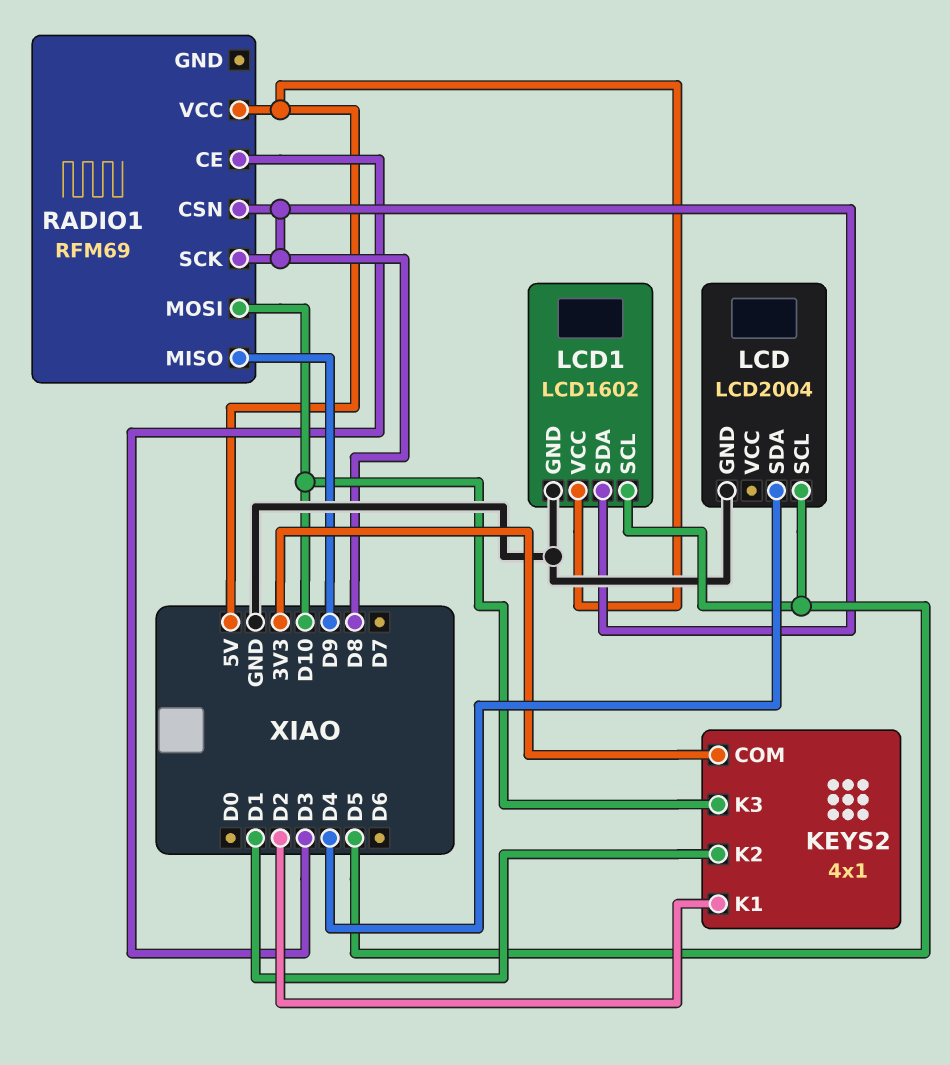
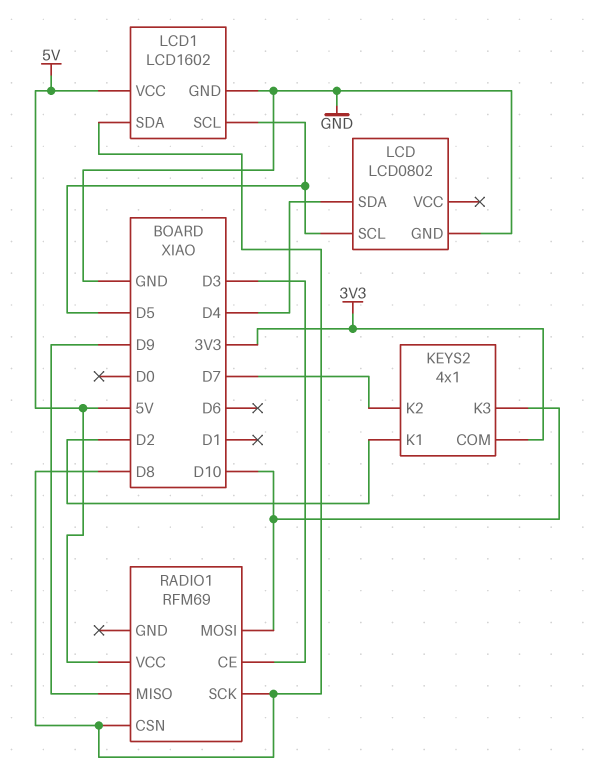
KEYS2 pin K2: D1 -> D7
LCD: LCD2004 -> LCD0802

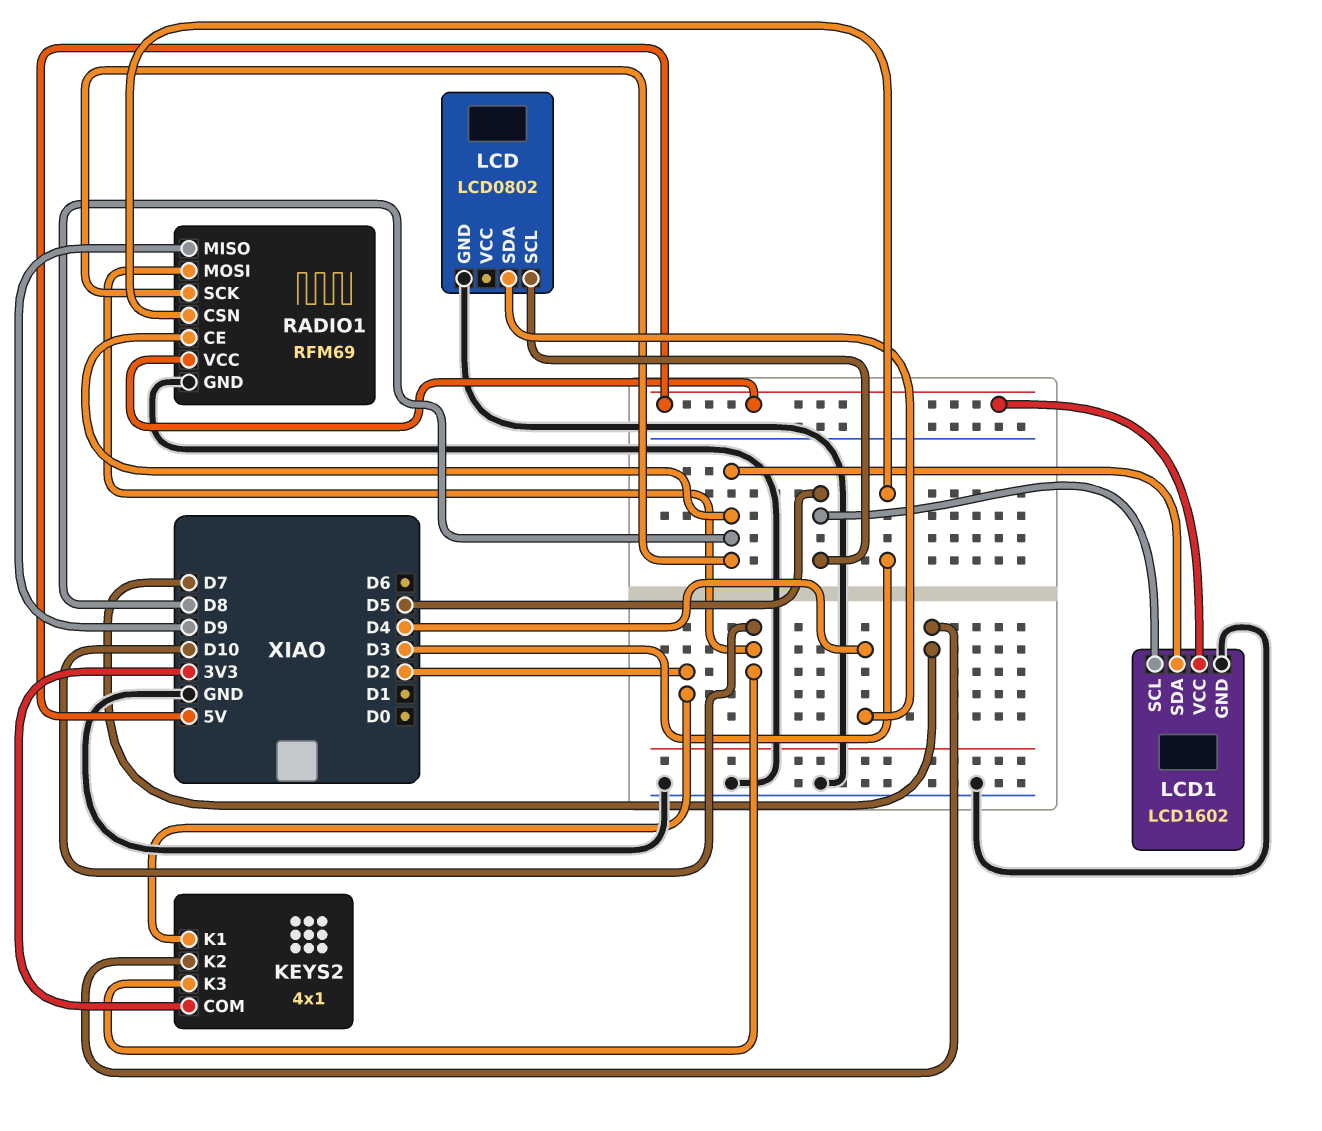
RADIO1 pin CE: D3 -> D8
RADIO1 pin CSN: D8 -> D3
RADIO1 pin GND: none -> GND

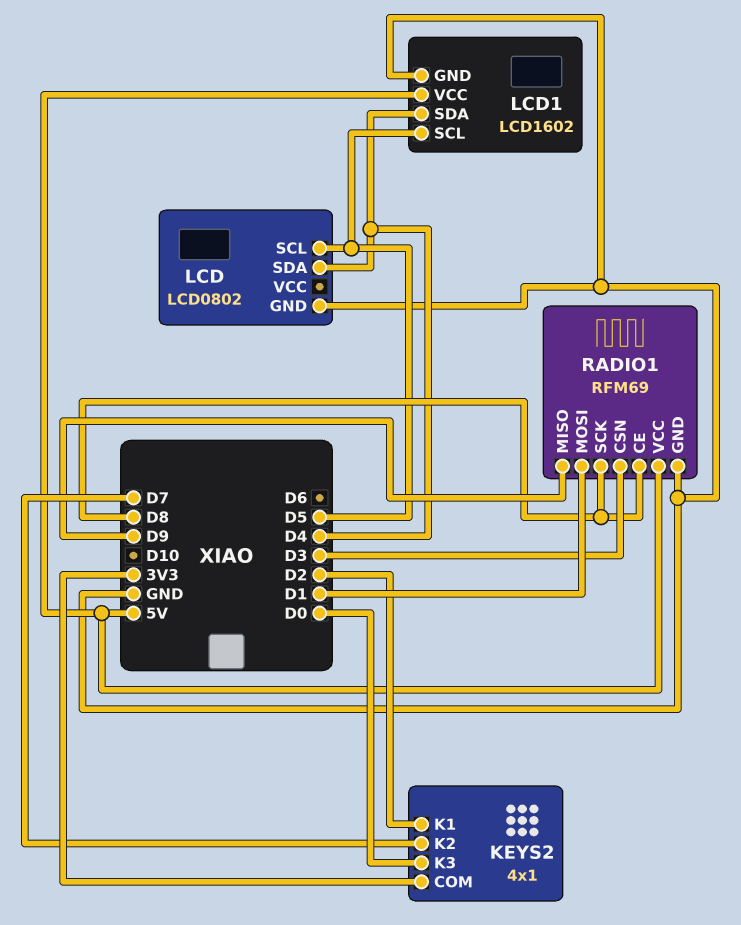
KEYS2 pin K3: D10 -> D0
LCD1 pin SDA: D8 -> D4
RADIO1 pin MOSI: D10 -> D1

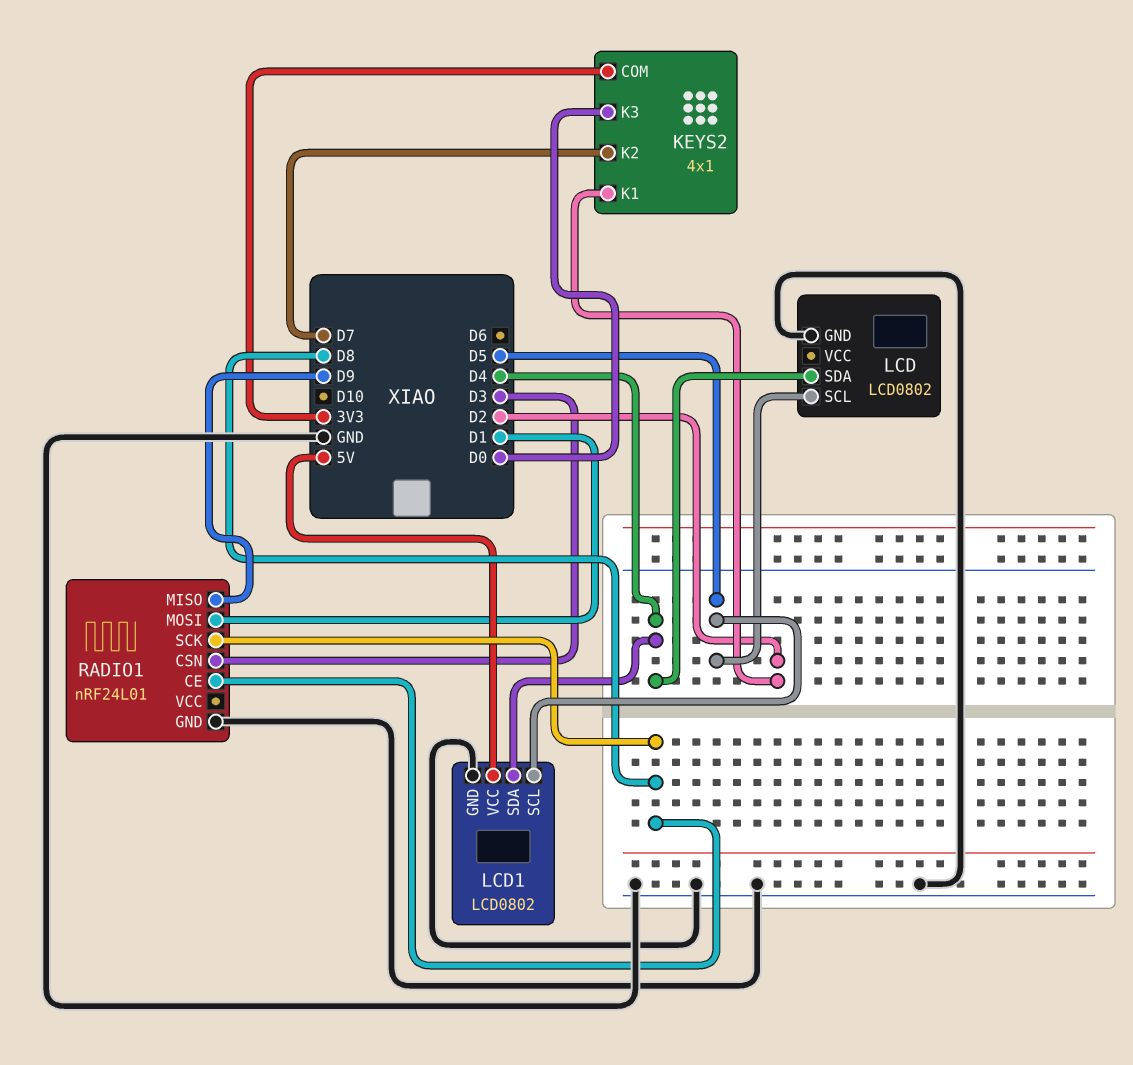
LCD1: LCD1602 -> LCD0802
RADIO1: RFM69 -> nRF24L01
RADIO1 pin VCC: 5V -> none

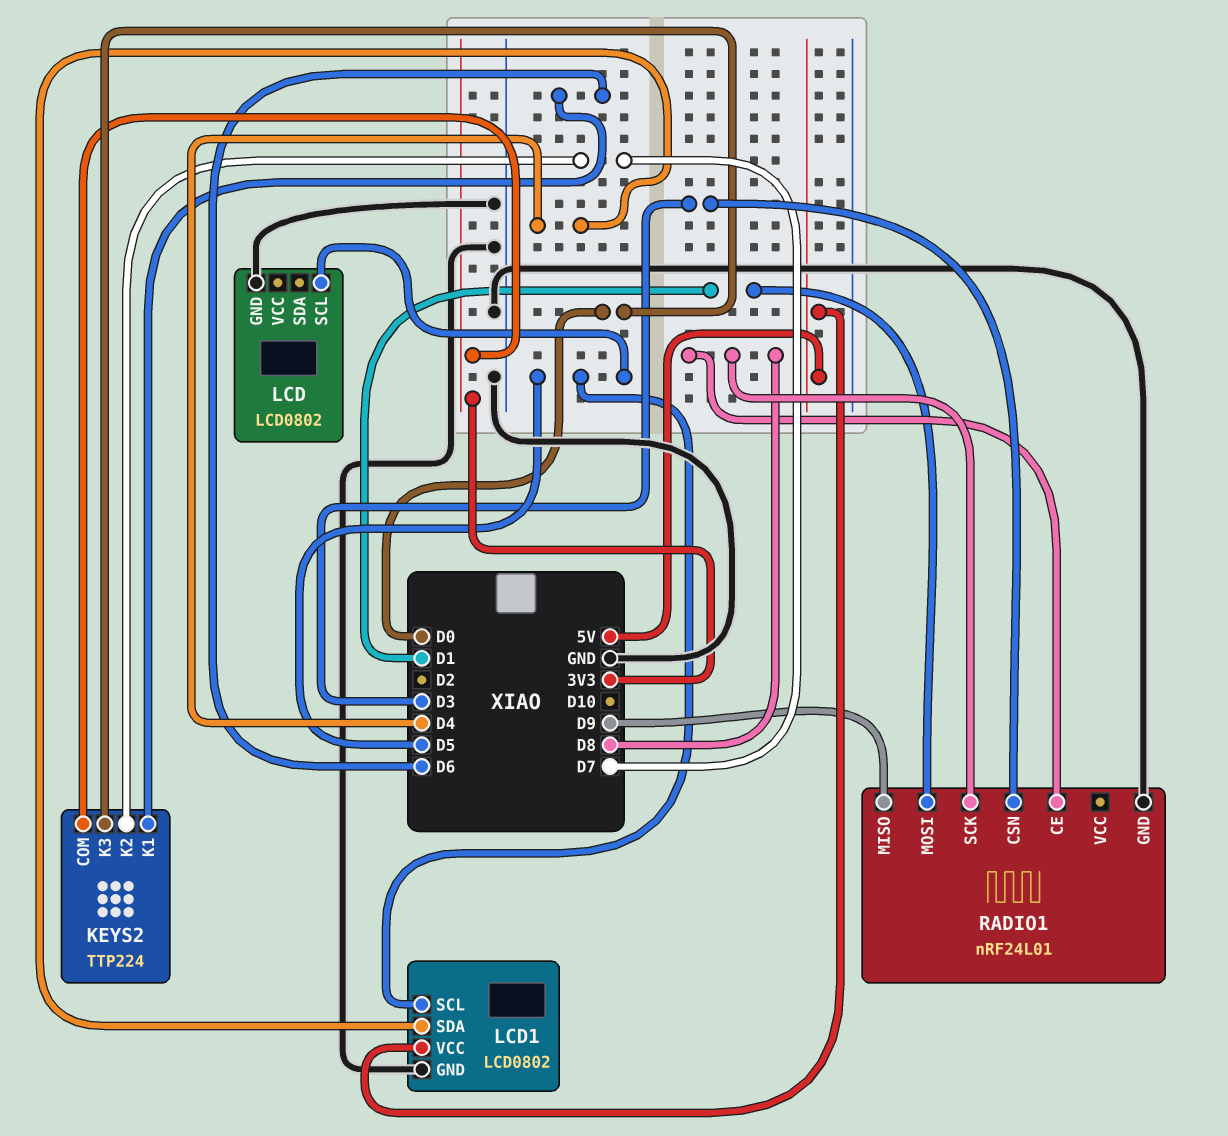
KEYS2: 4x1 -> TTP224
KEYS2 pin K1: D2 -> D6
LCD pin SDA: D4 -> none

